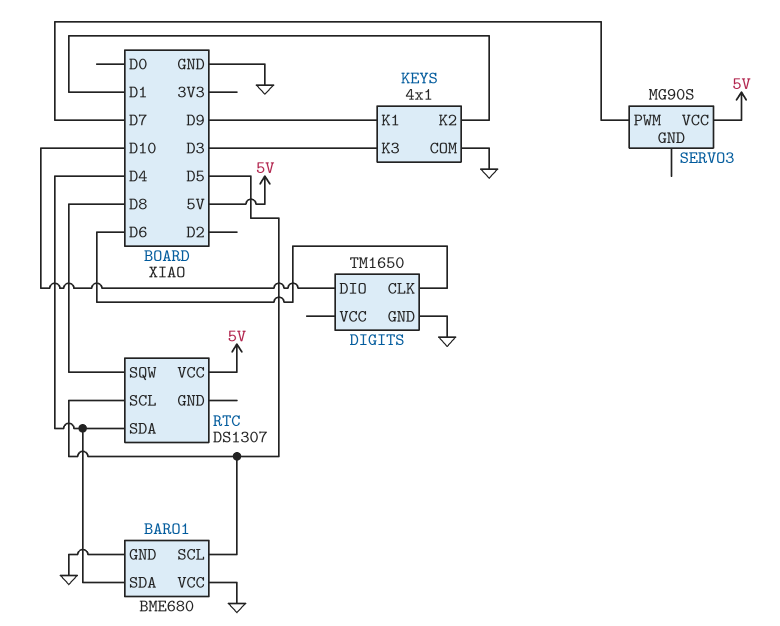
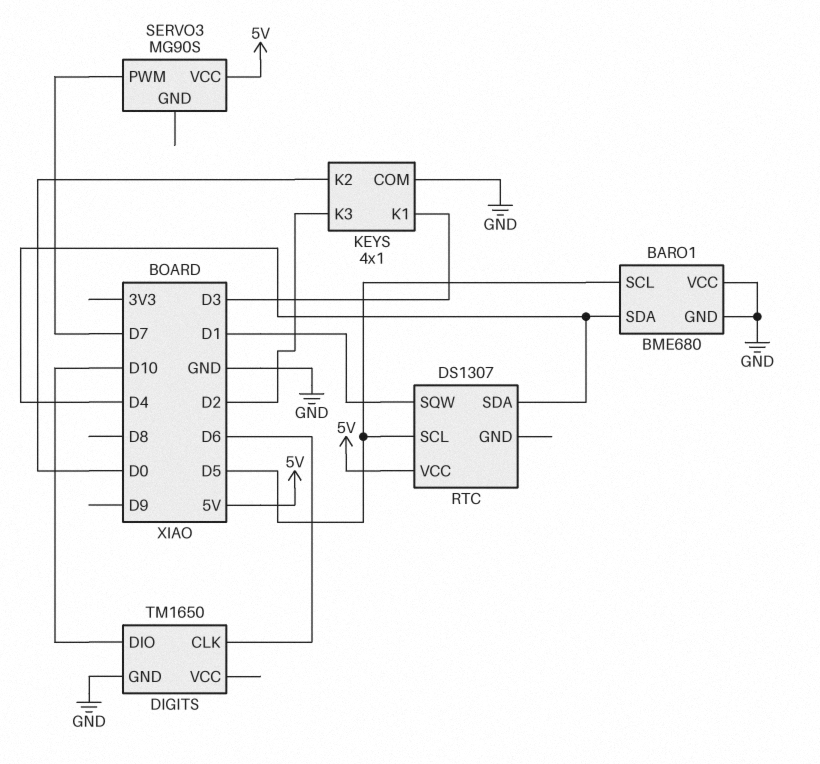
KEYS pin K1: D9 -> D3
KEYS pin K2: D1 -> D0
KEYS pin K3: D3 -> D2
RTC pin SQW: D8 -> D1

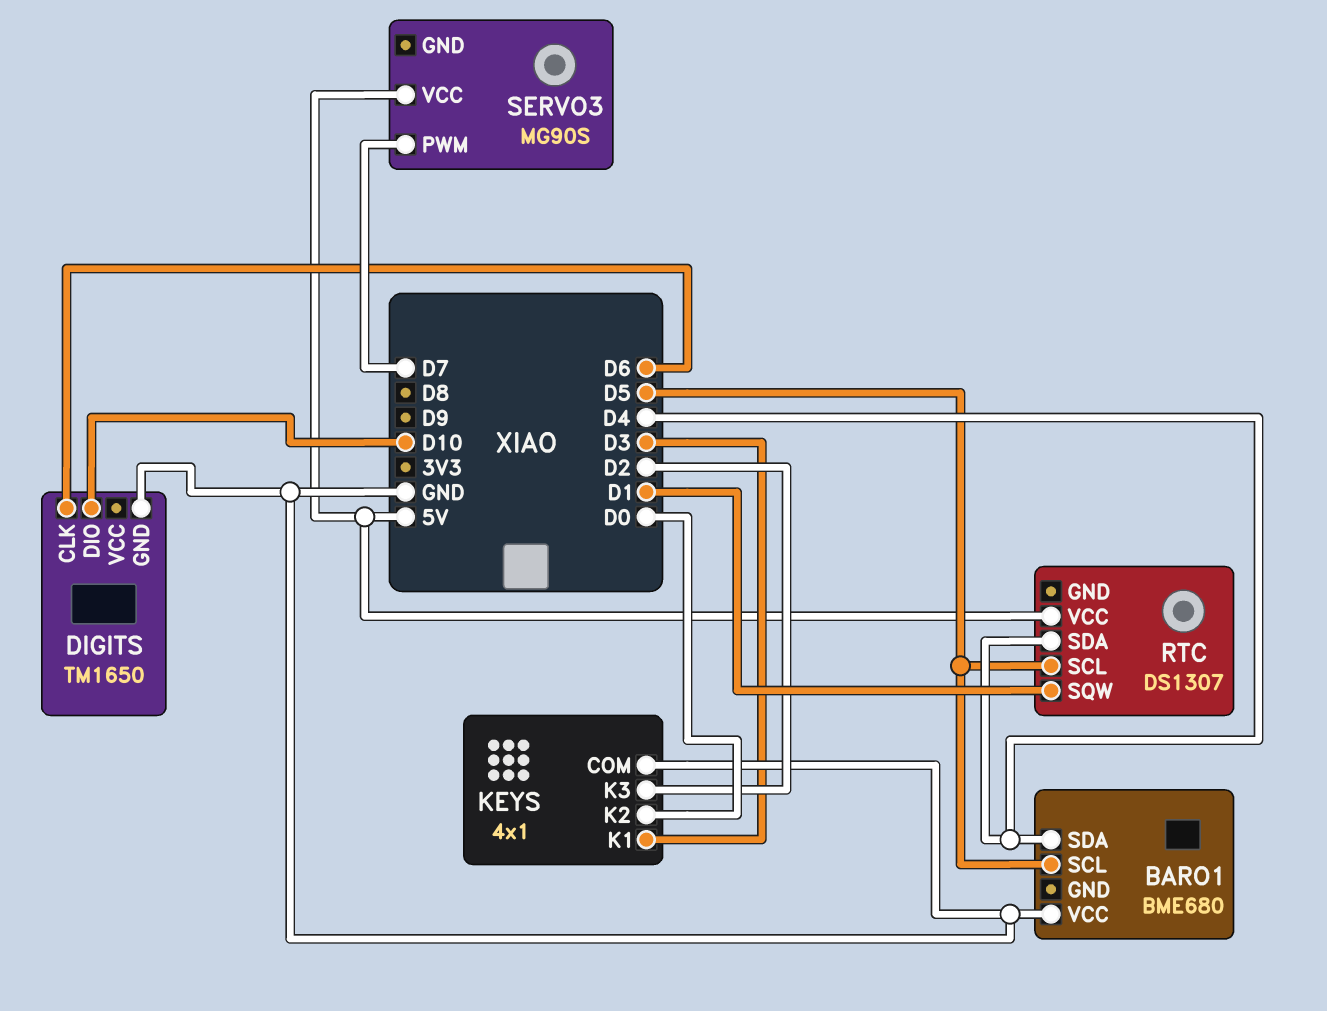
BARO1 pin GND: GND -> none

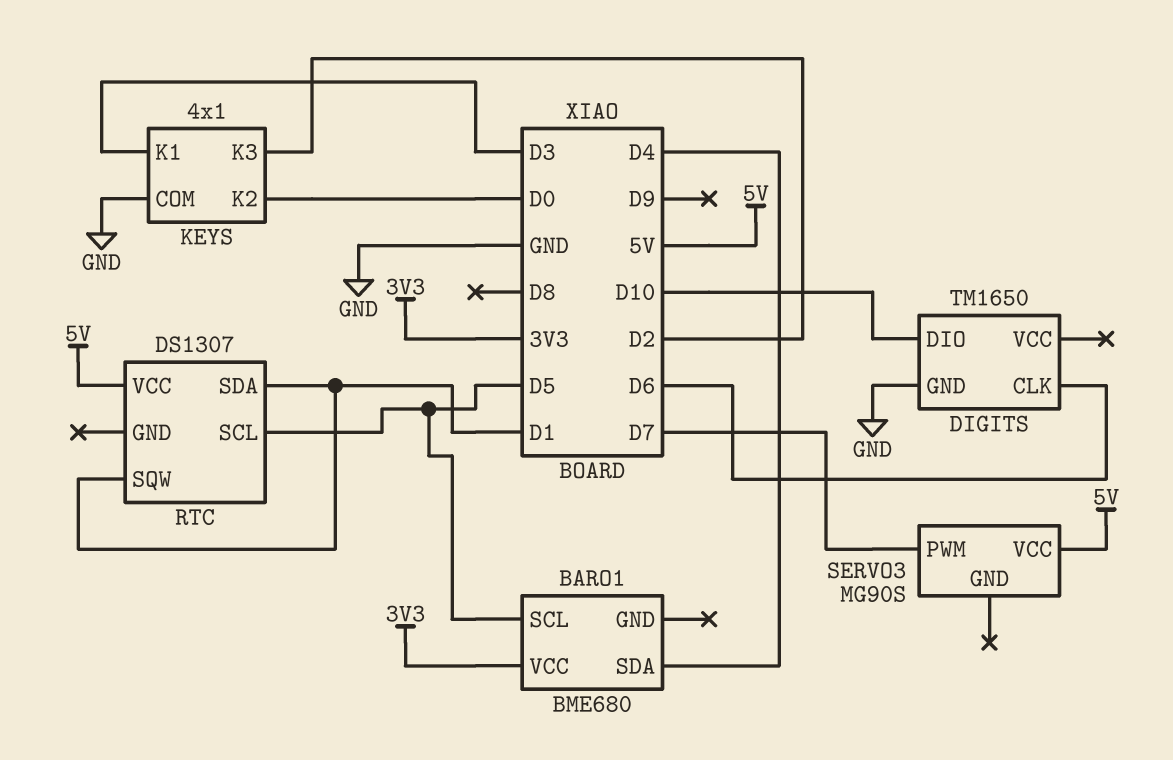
BARO1 pin VCC: GND -> 3V3
RTC pin SDA: D4 -> D1

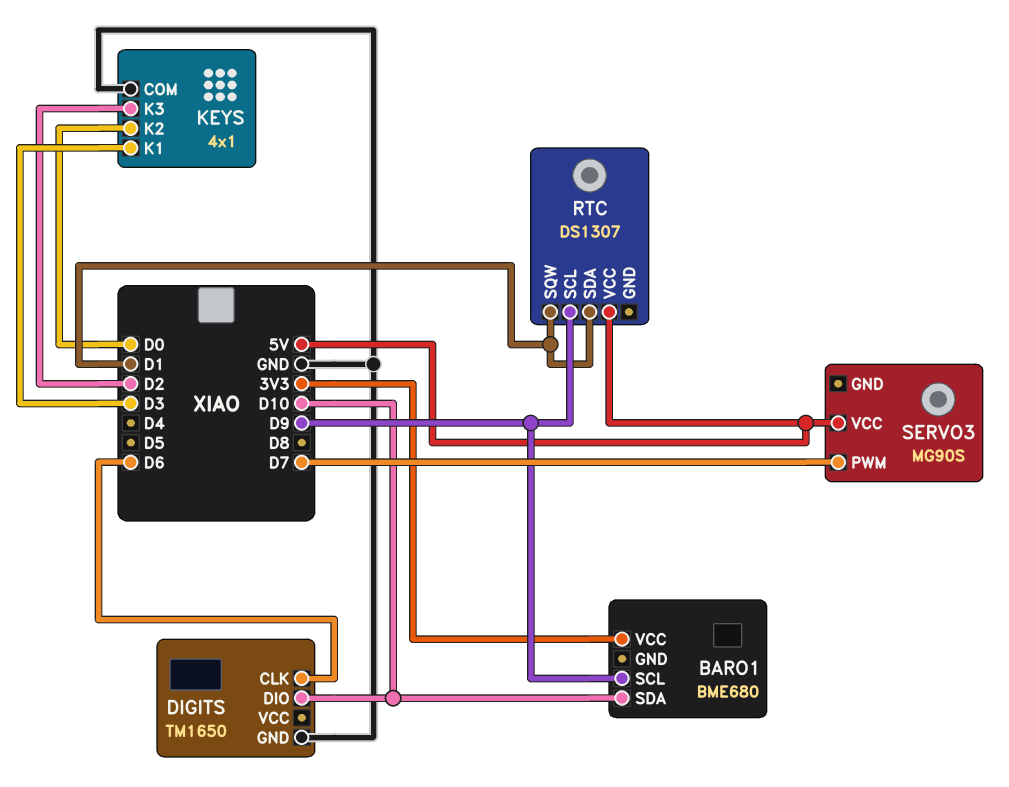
BARO1 pin SCL: D5 -> D9
BARO1 pin SDA: D4 -> D10
RTC pin SCL: D5 -> D9

